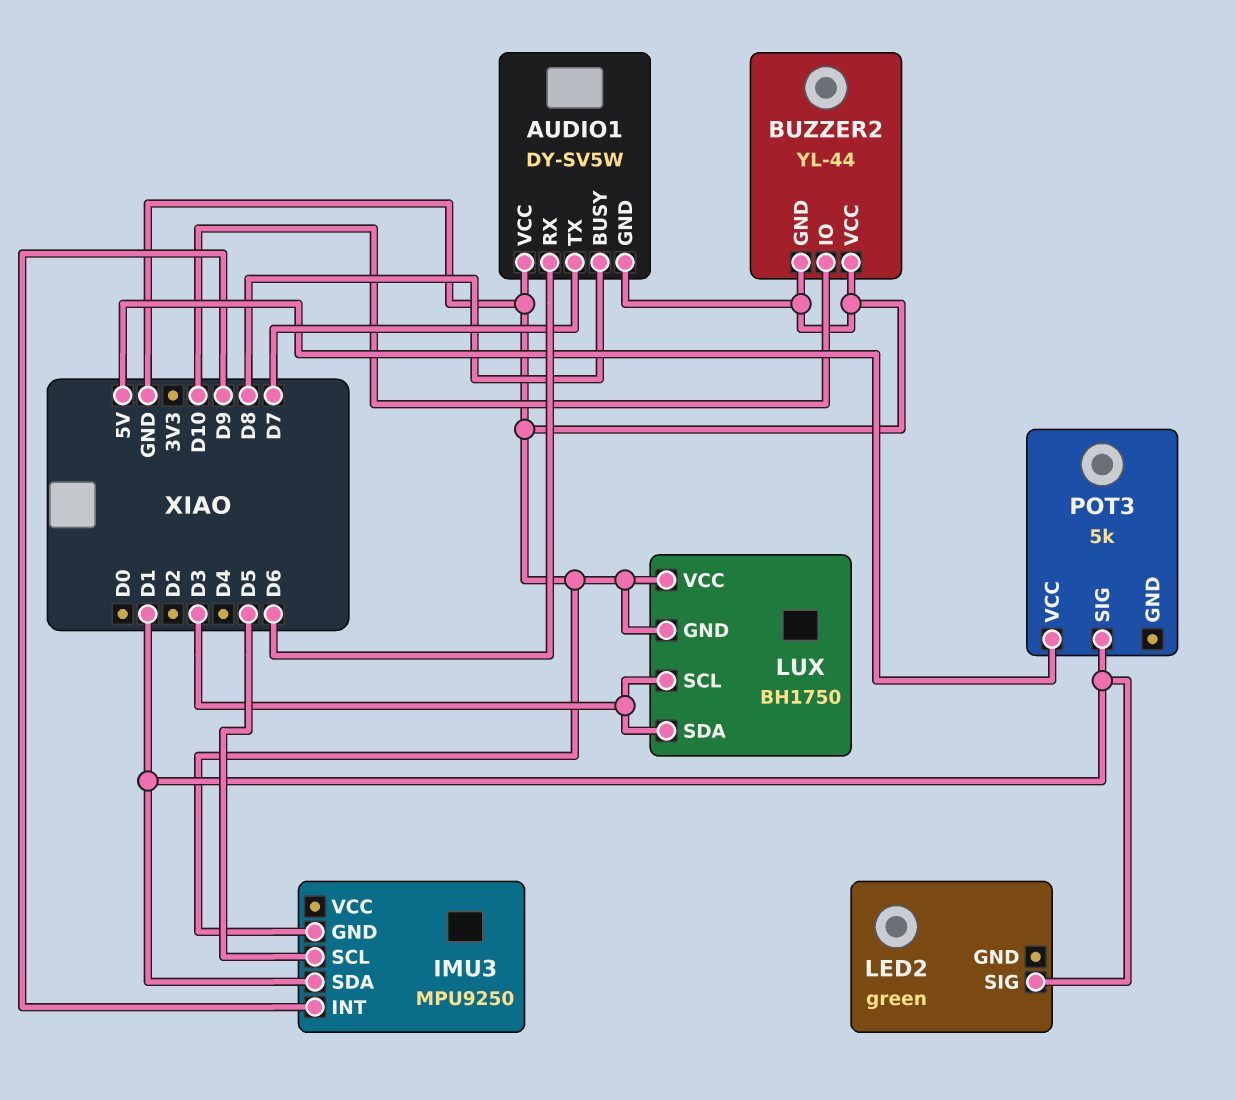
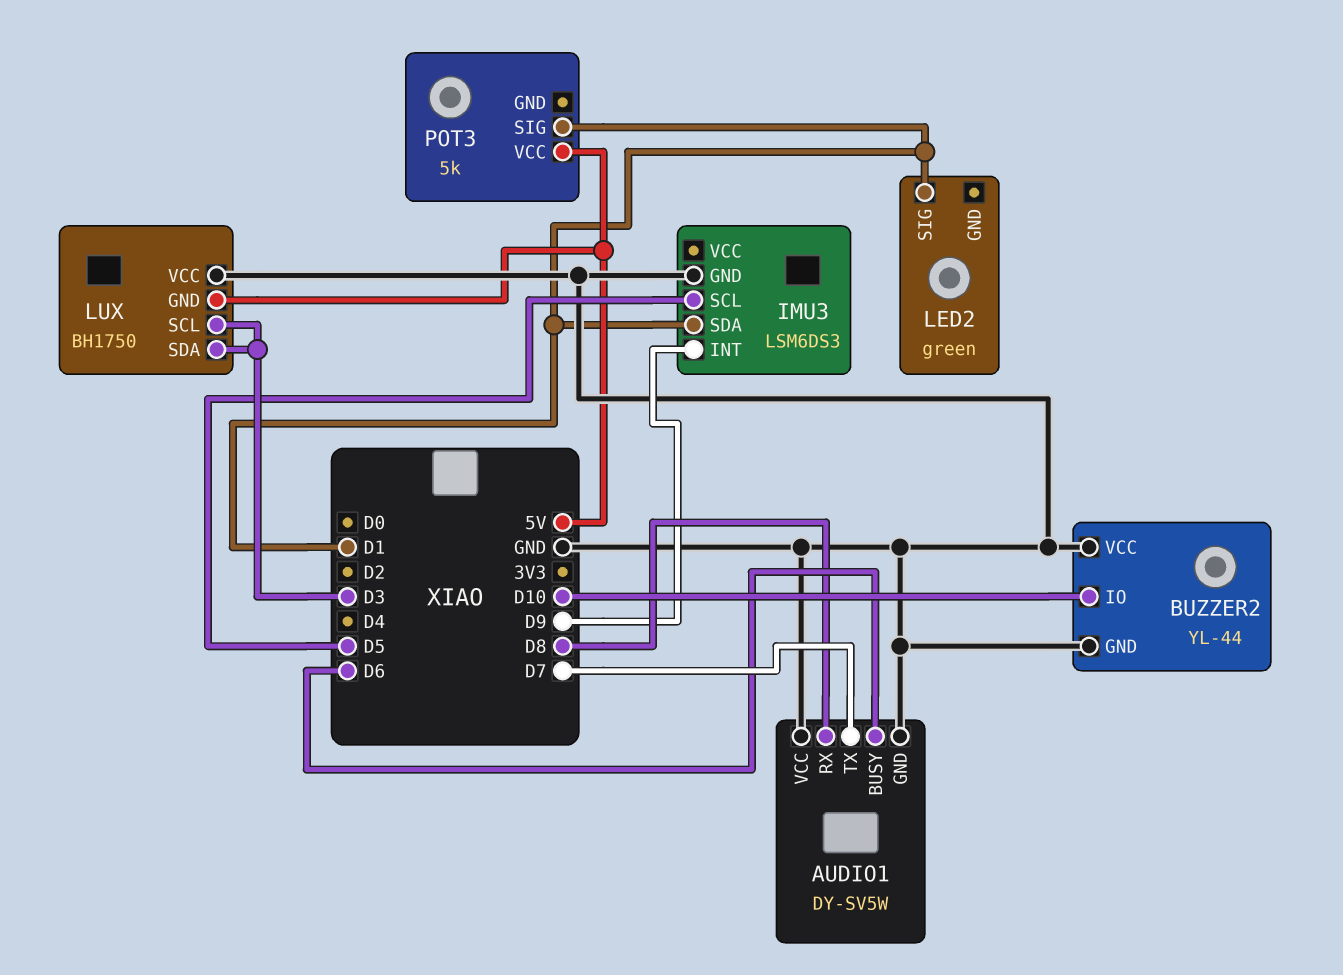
AUDIO1 pin BUSY: D8 -> D6
AUDIO1 pin RX: D6 -> D8
IMU3: MPU9250 -> LSM6DS3
LUX pin GND: GND -> 5V

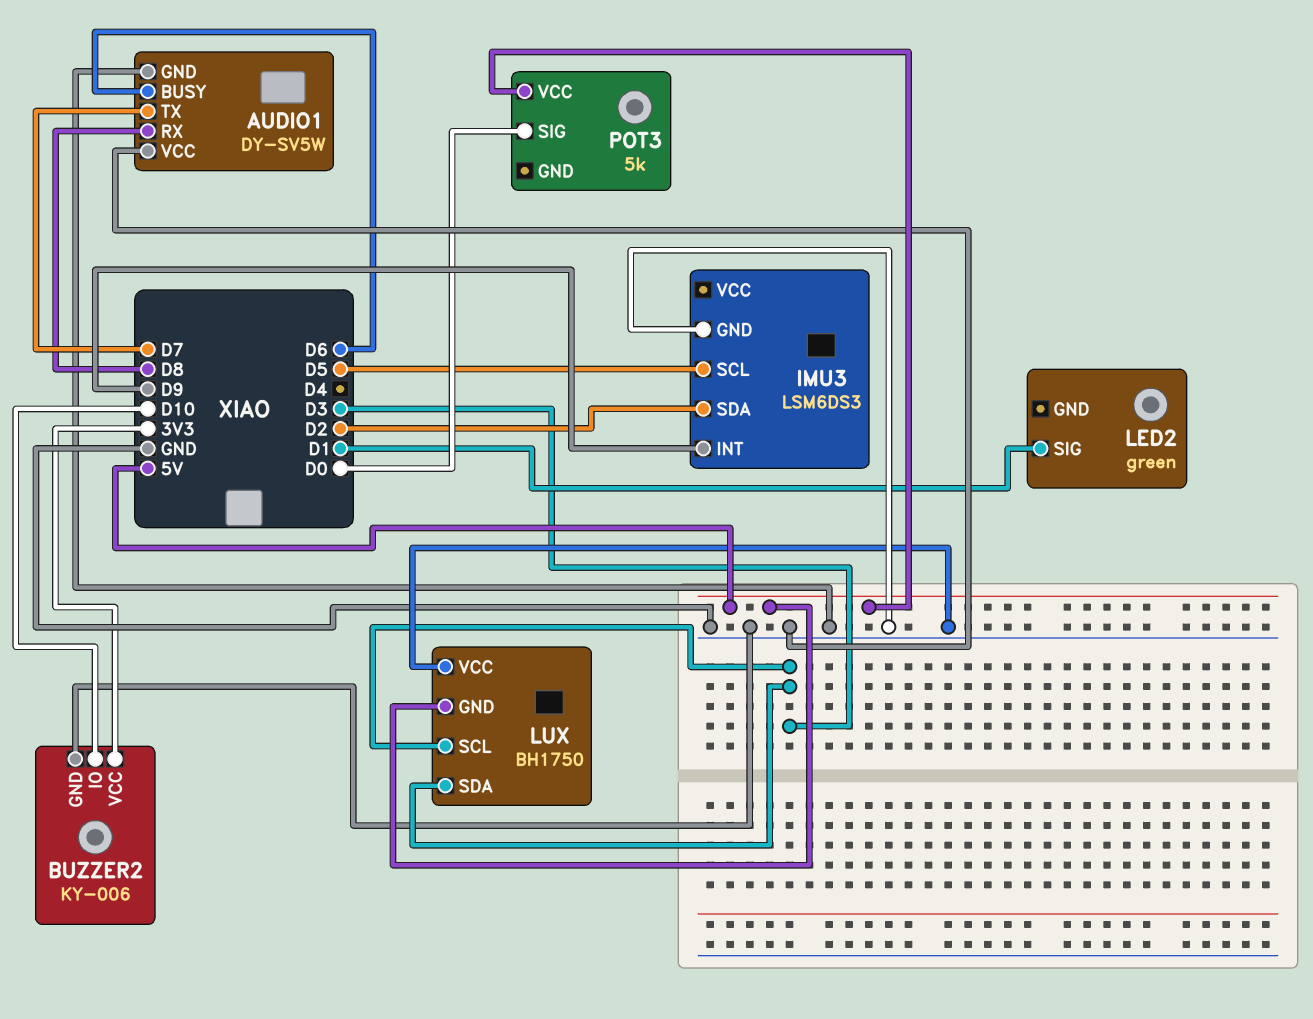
BUZZER2: YL-44 -> KY-006
BUZZER2 pin VCC: GND -> 3V3
IMU3 pin SDA: D1 -> D2
POT3 pin SIG: D1 -> D0

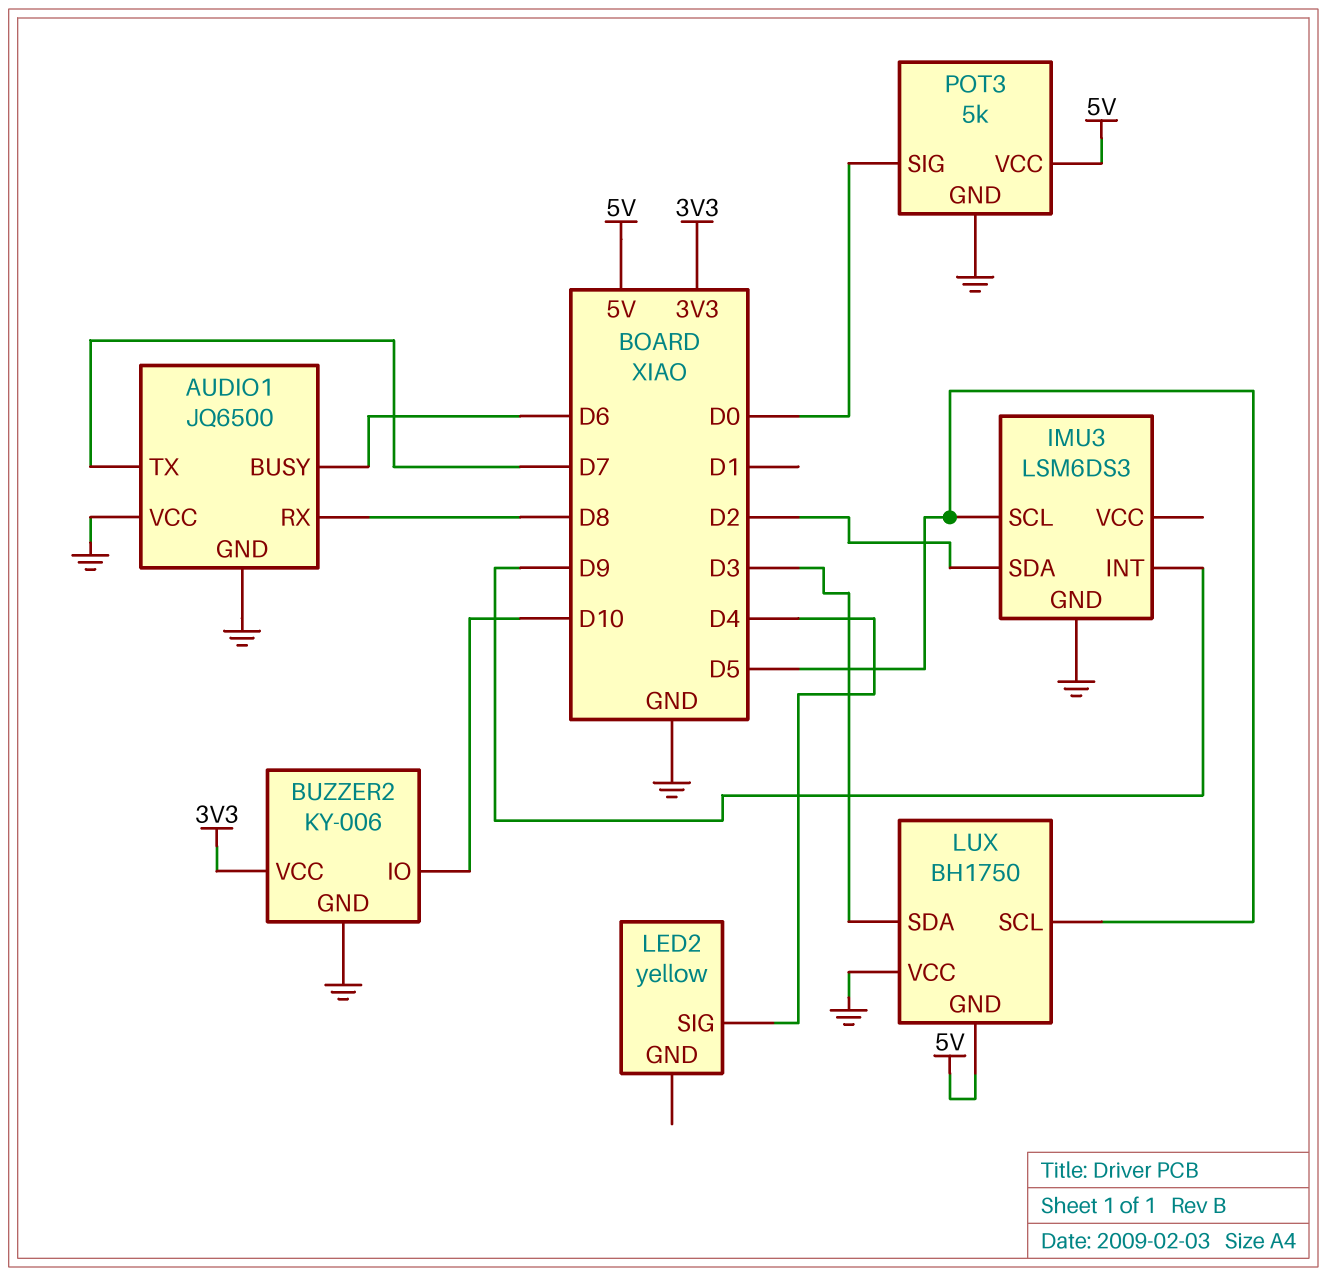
AUDIO1: DY-SV5W -> JQ6500
LED2: green -> yellow
LED2 pin SIG: D1 -> D4
LUX pin SCL: D3 -> D5
POT3 pin GND: none -> GND

